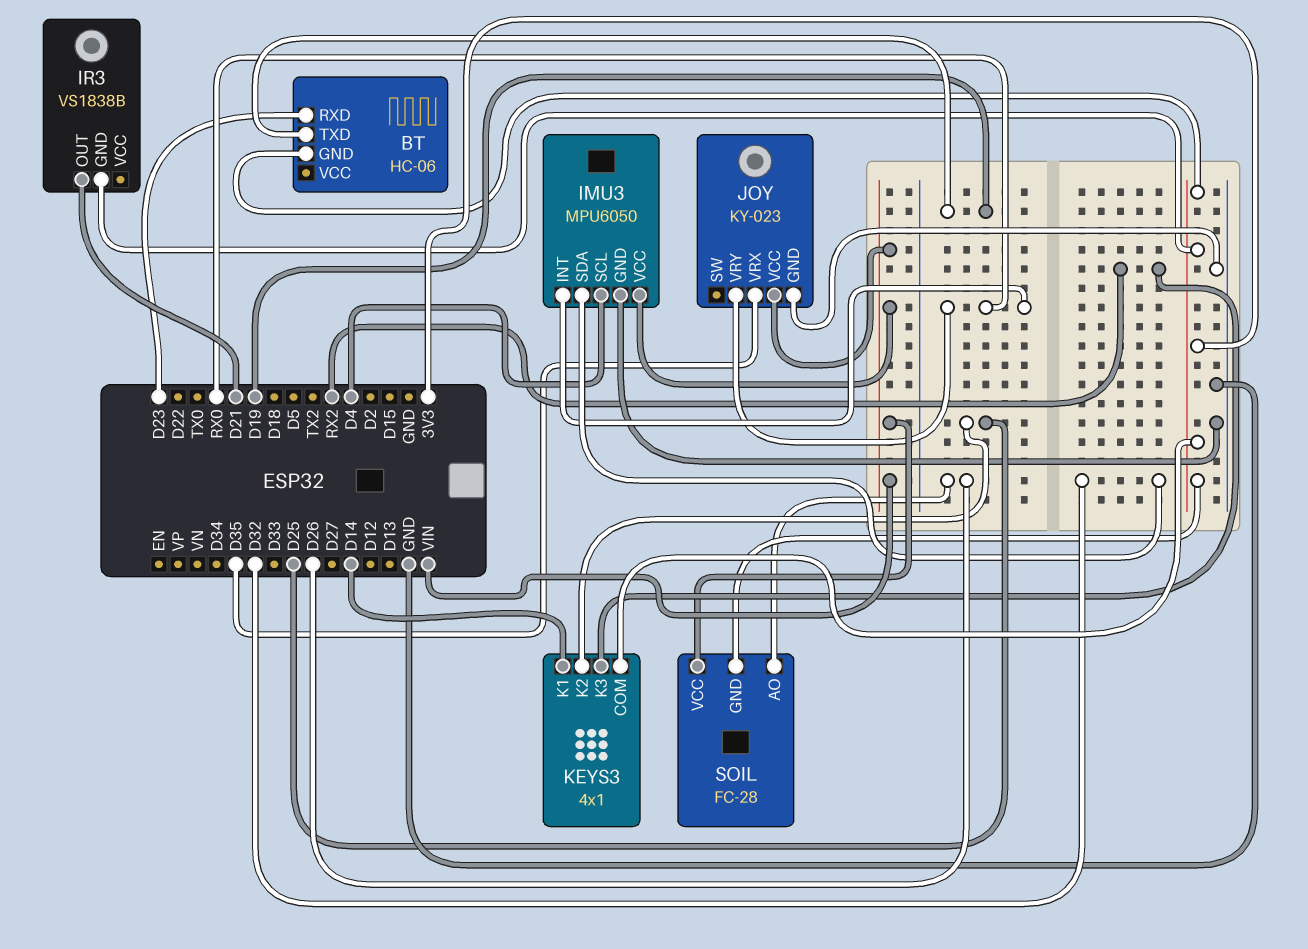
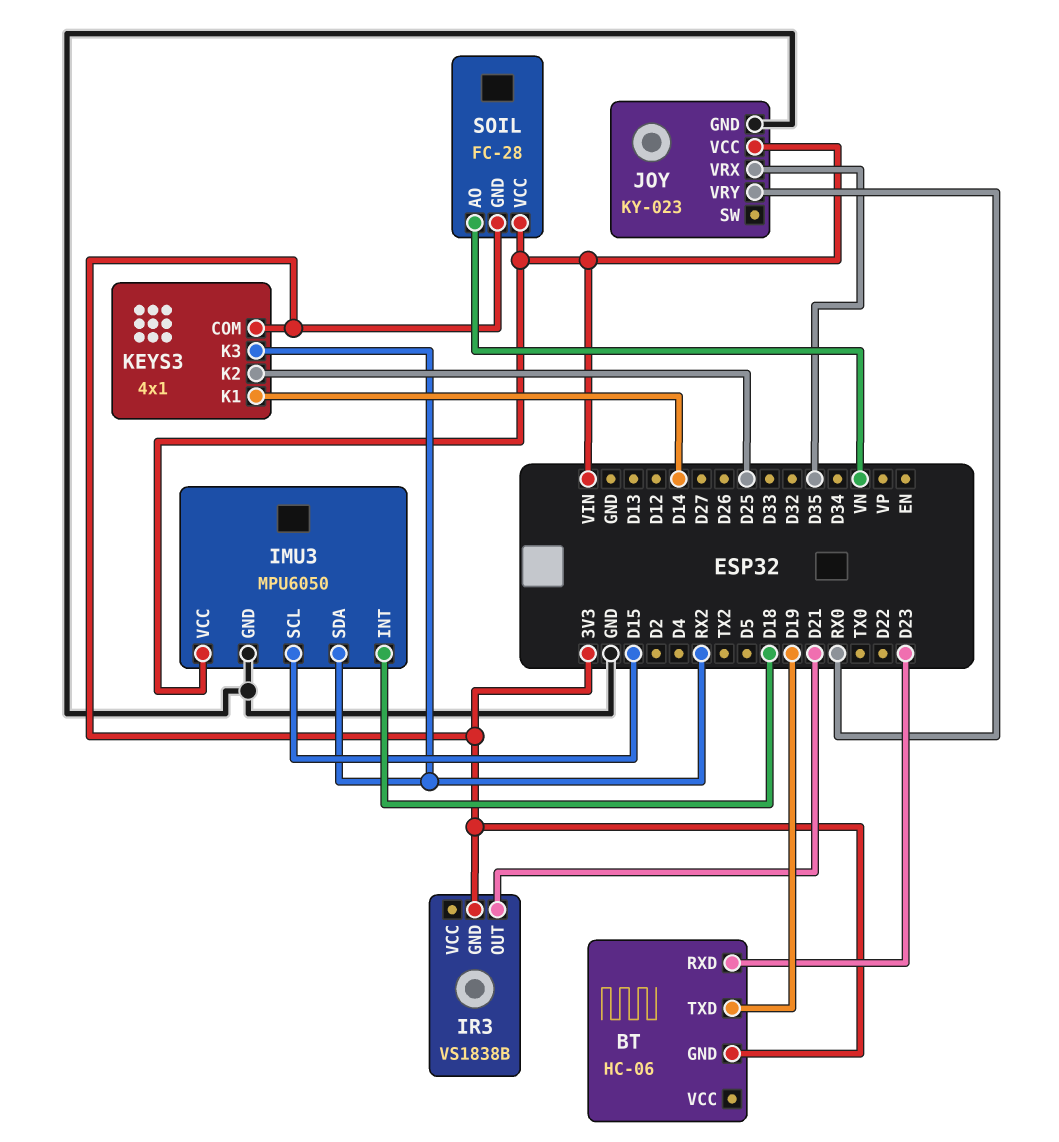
IMU3 pin INT: RX0 -> D18
IMU3 pin SCL: D4 -> D15
IMU3 pin SDA: D32 -> RX2
SOIL pin AO: D26 -> VN

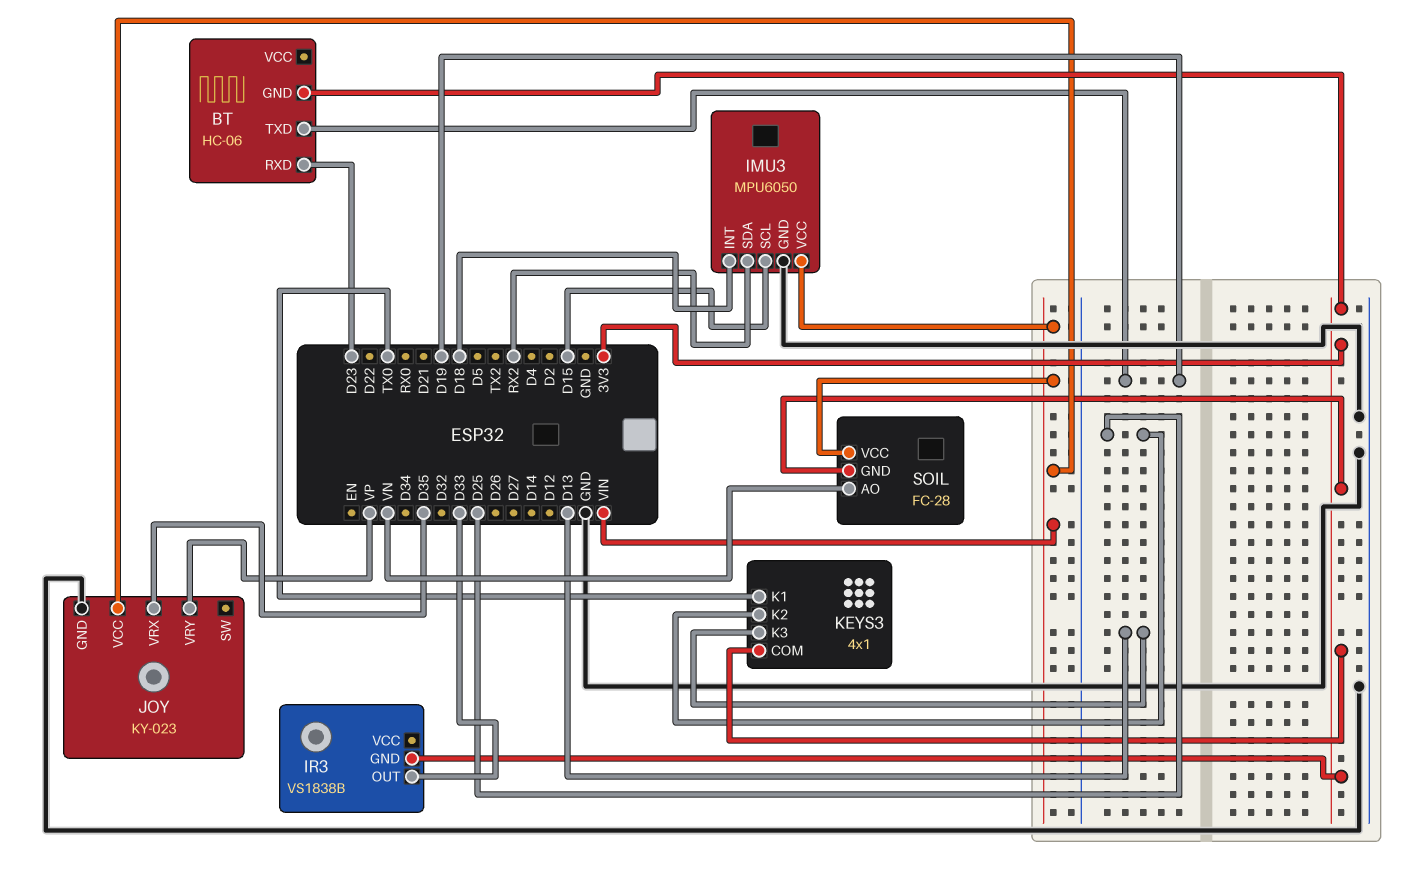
IR3 pin OUT: D21 -> D33
JOY pin VRY: RX0 -> VP
KEYS3 pin K1: D14 -> TX0
KEYS3 pin K3: RX2 -> D13

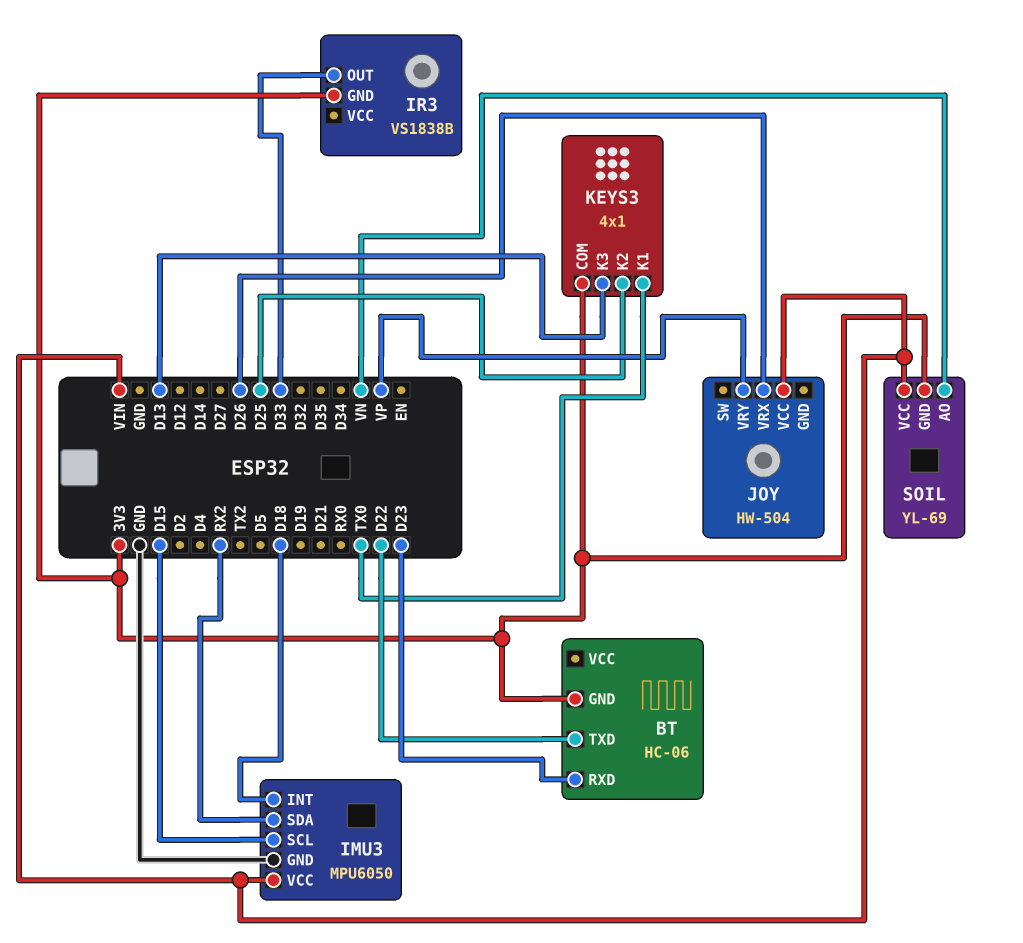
BT pin TXD: D19 -> D22
JOY: KY-023 -> HW-504
JOY pin GND: GND -> none
JOY pin VRX: D35 -> D26
SOIL: FC-28 -> YL-69

